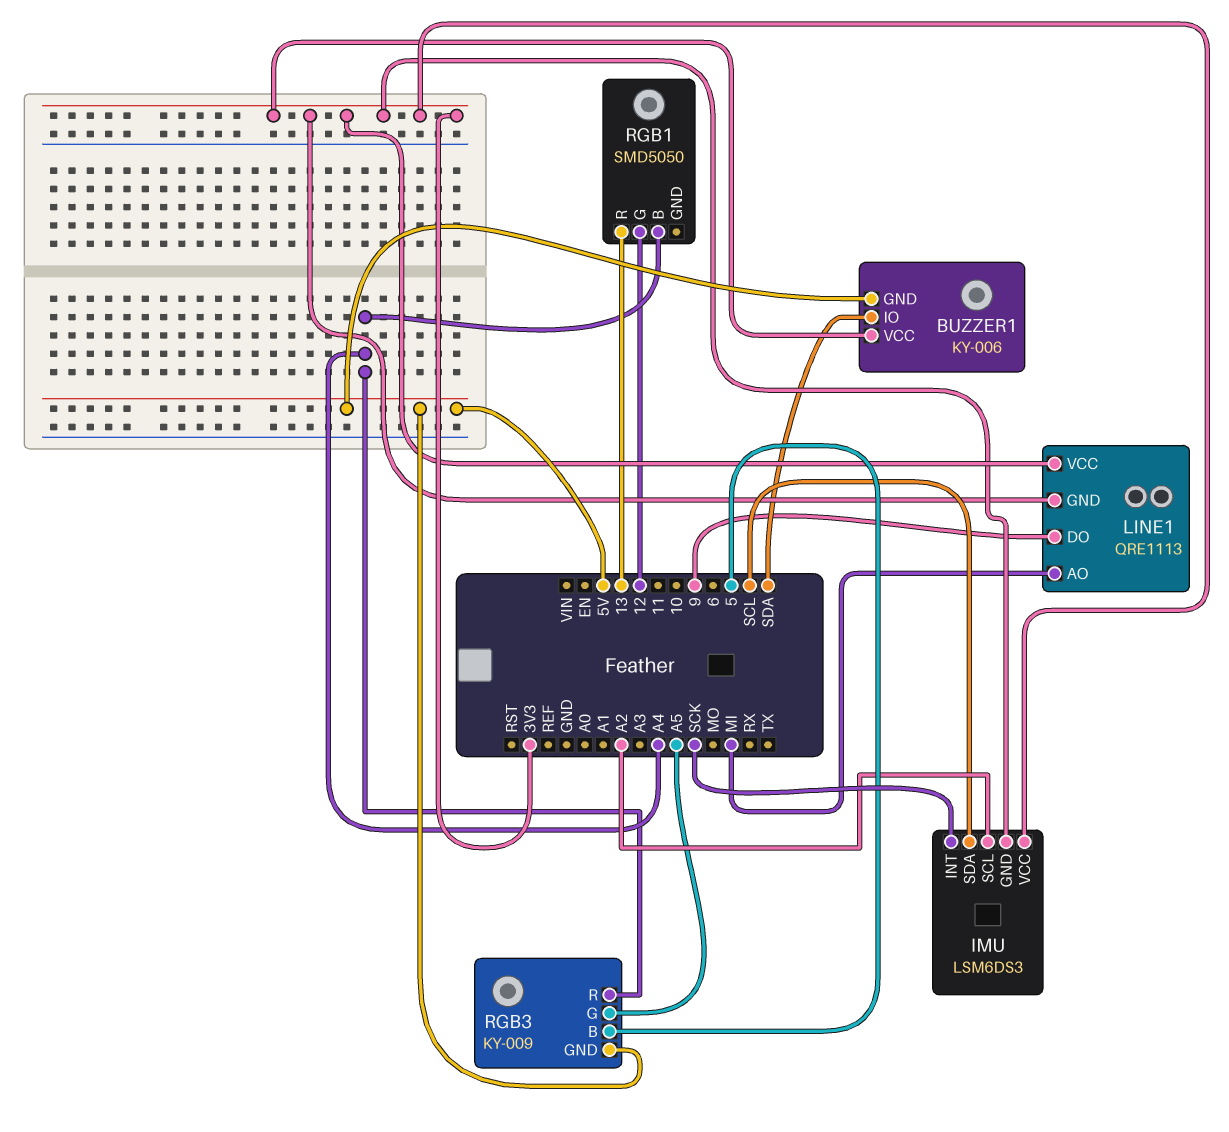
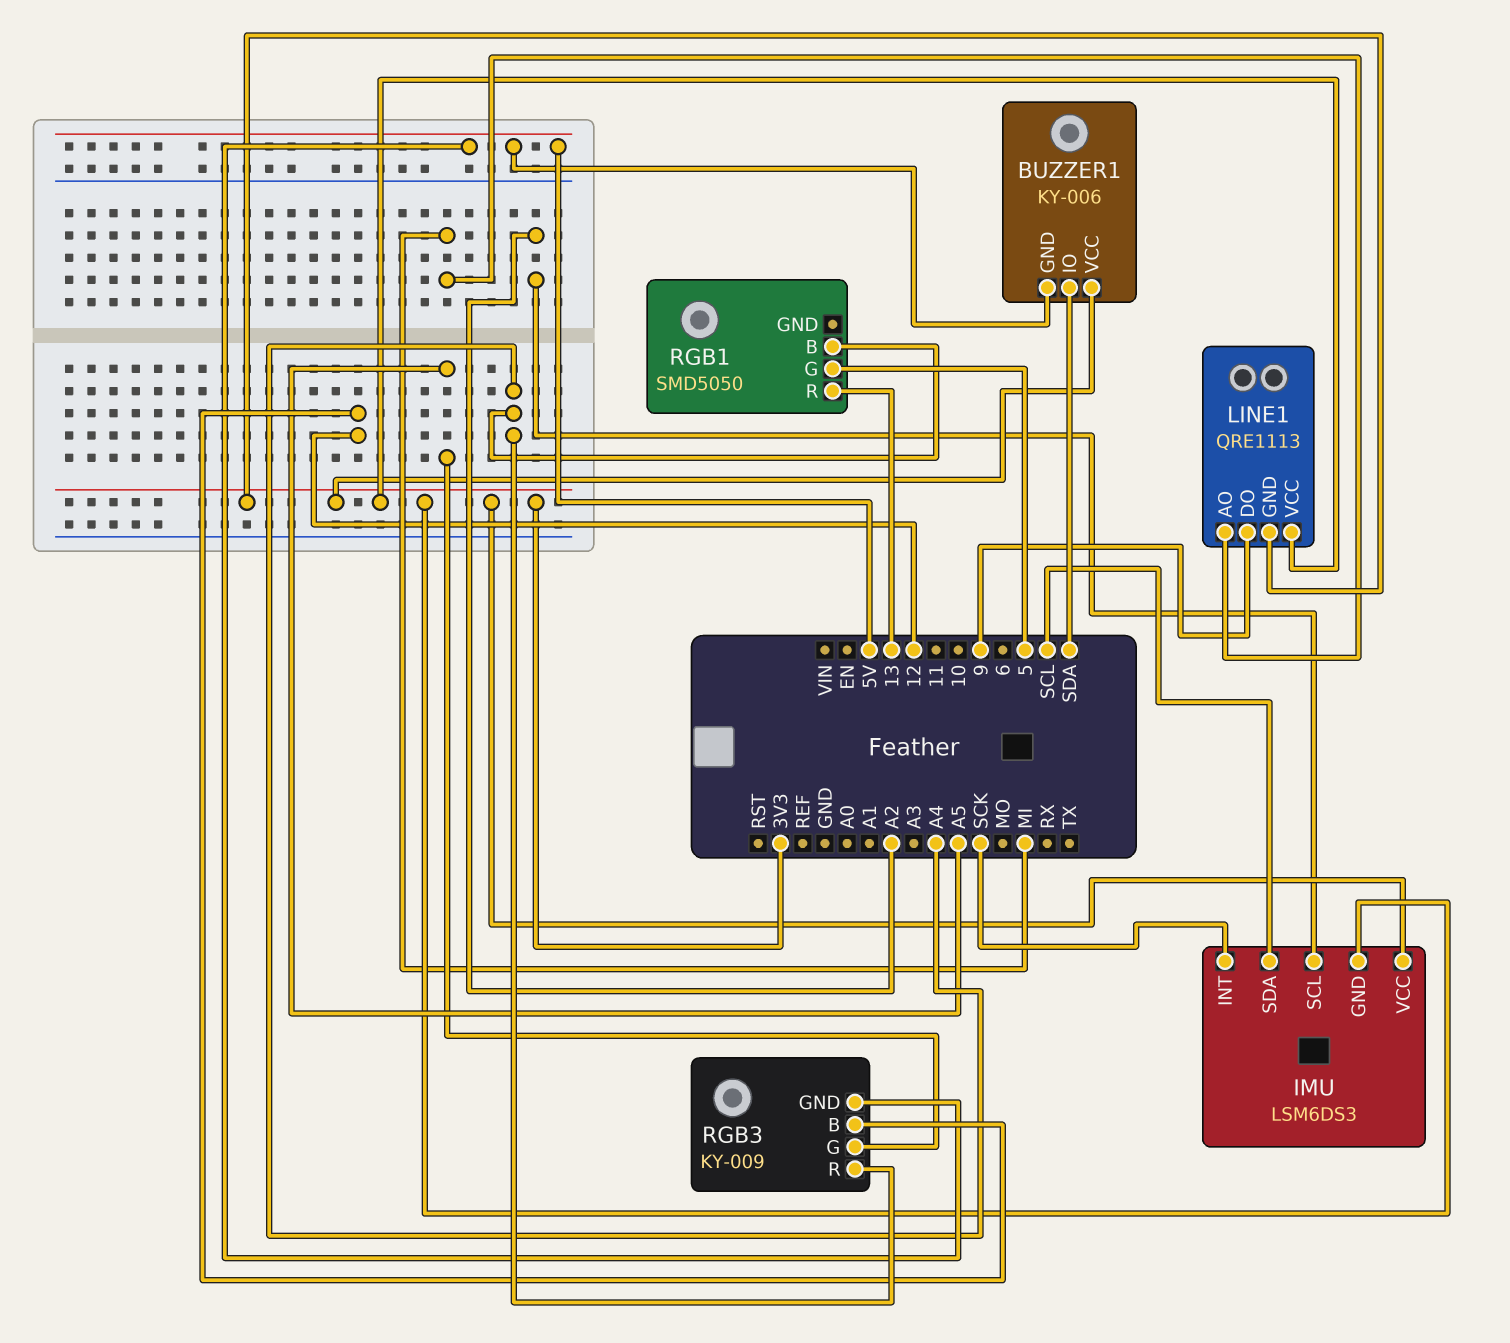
RGB1 pin G: 12 -> 5
RGB3 pin B: 5 -> 12

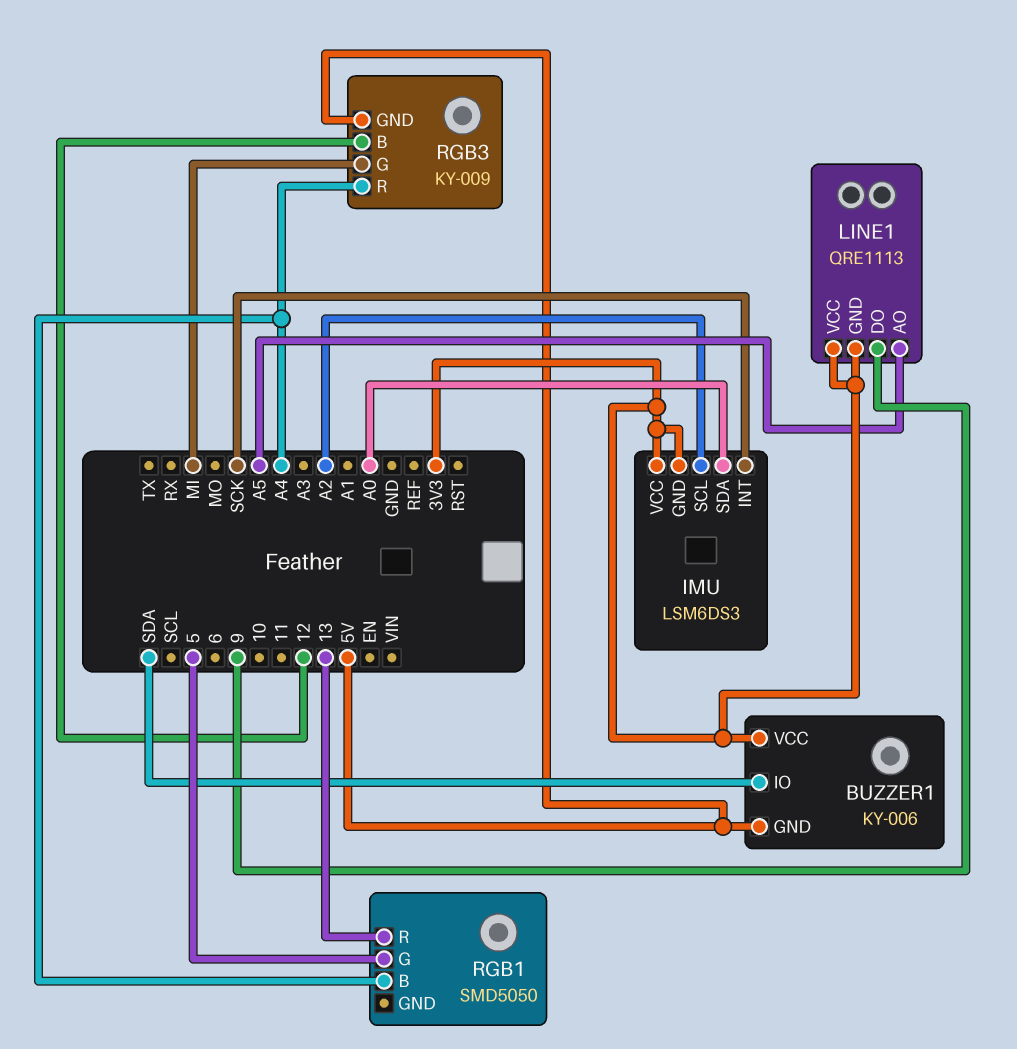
IMU pin SDA: SCL -> A0
LINE1 pin AO: MI -> A5
RGB3 pin G: A5 -> MI

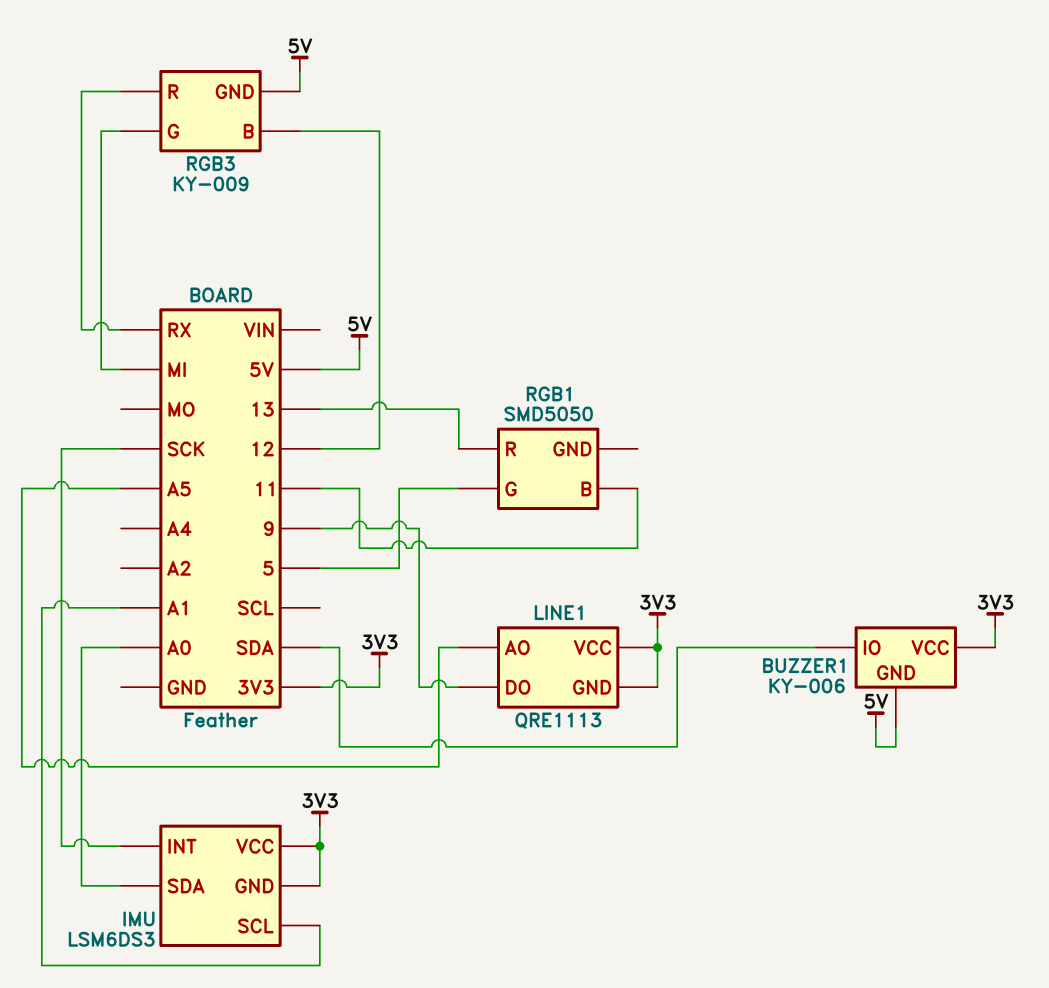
IMU pin SCL: A2 -> A1
RGB1 pin B: A4 -> 11
RGB3 pin R: A4 -> RX

